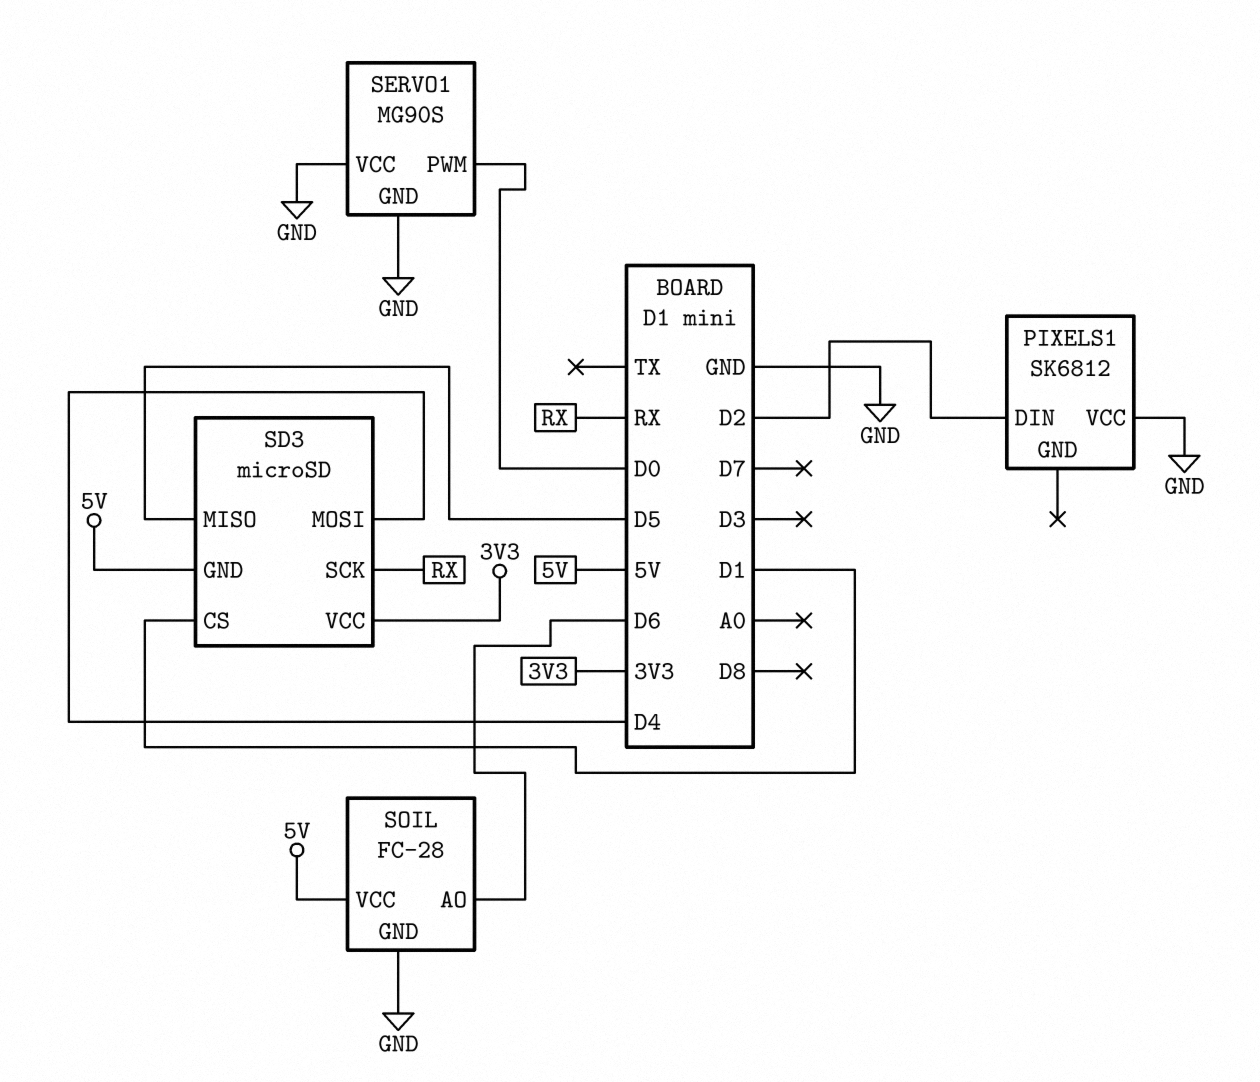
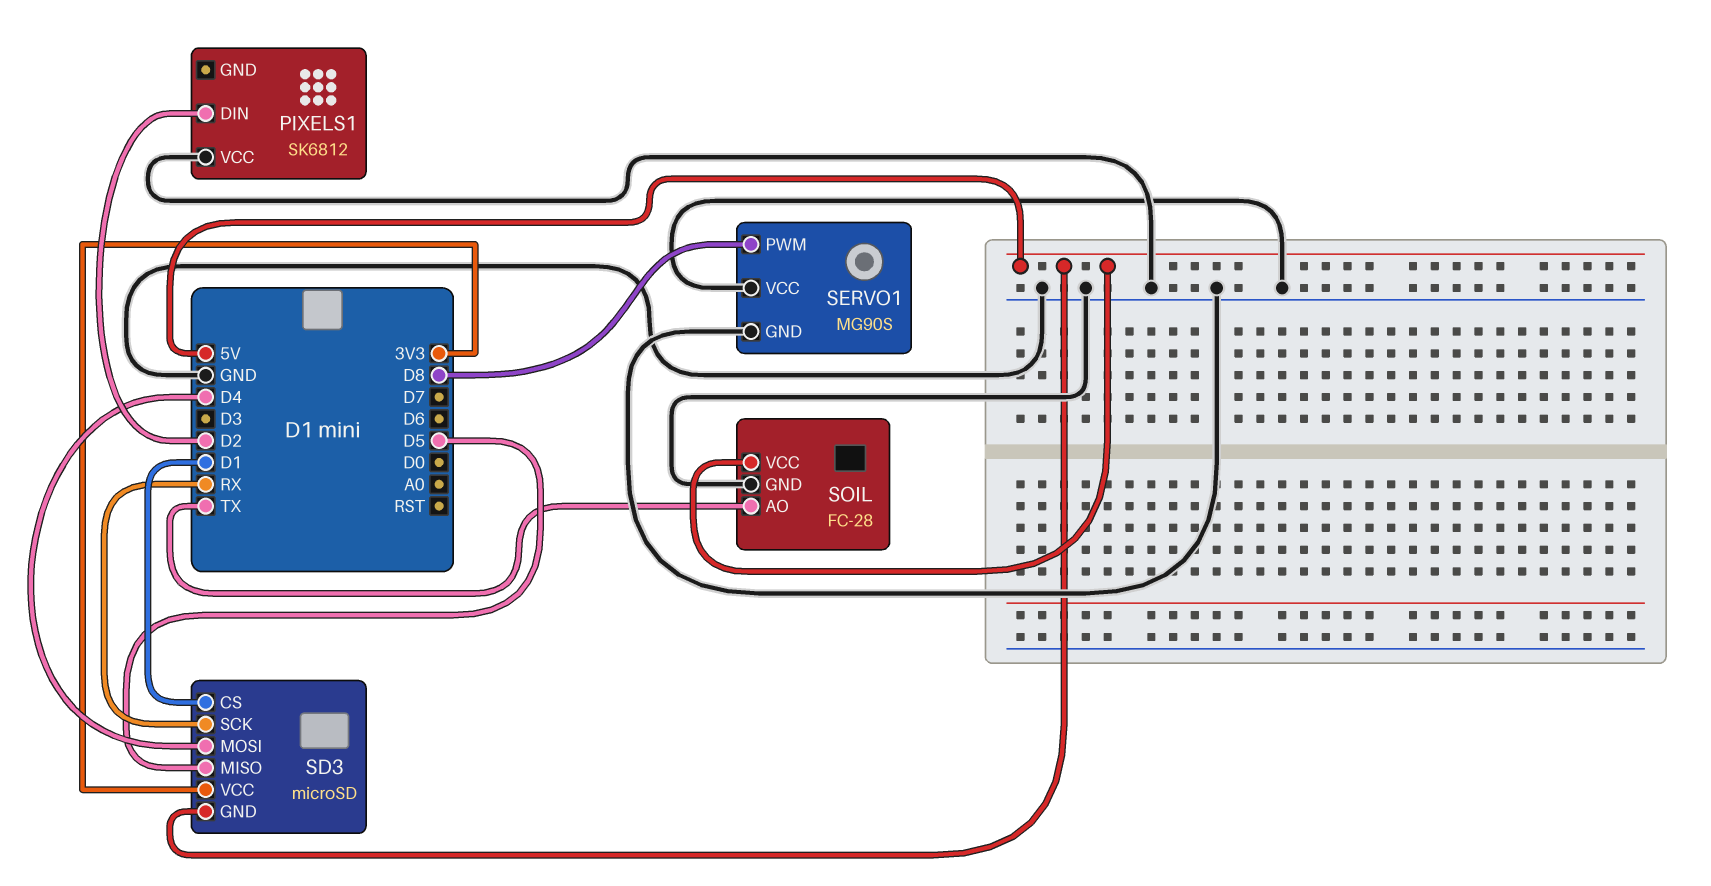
SERVO1 pin PWM: D0 -> D8
SOIL pin AO: D6 -> TX

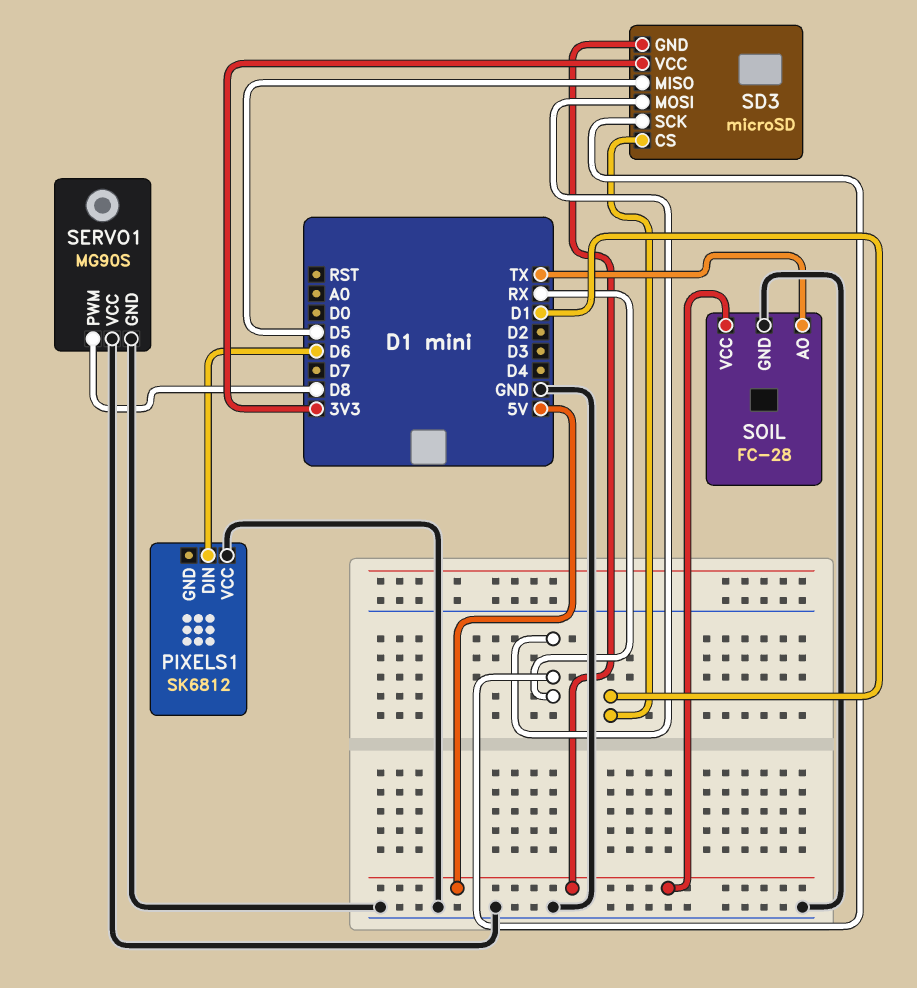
PIXELS1 pin DIN: D2 -> D6
SD3 pin MOSI: D4 -> RX

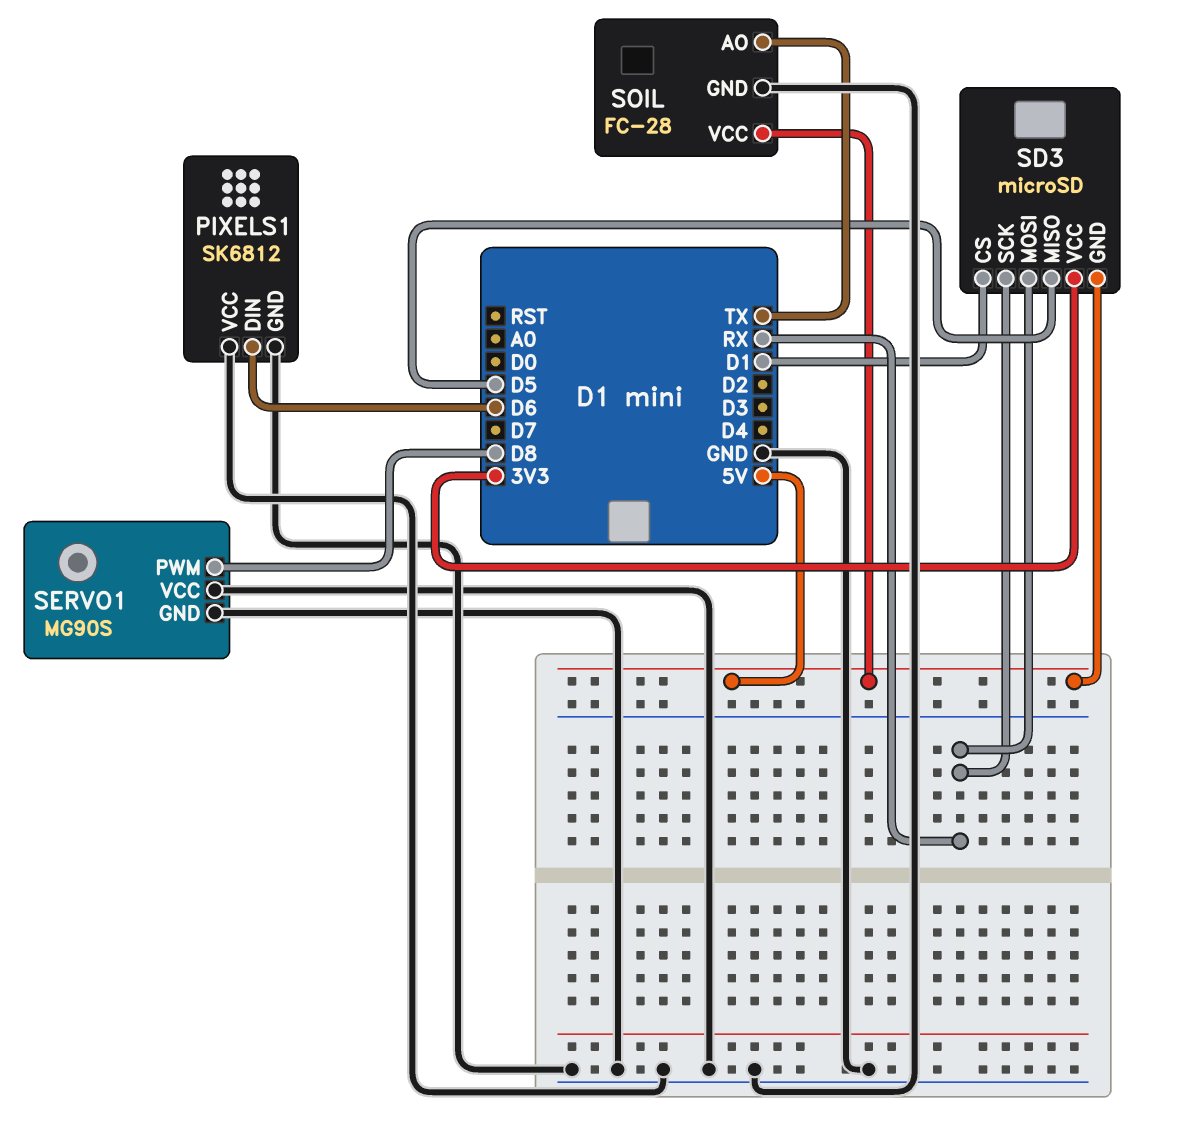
PIXELS1 pin GND: none -> GND

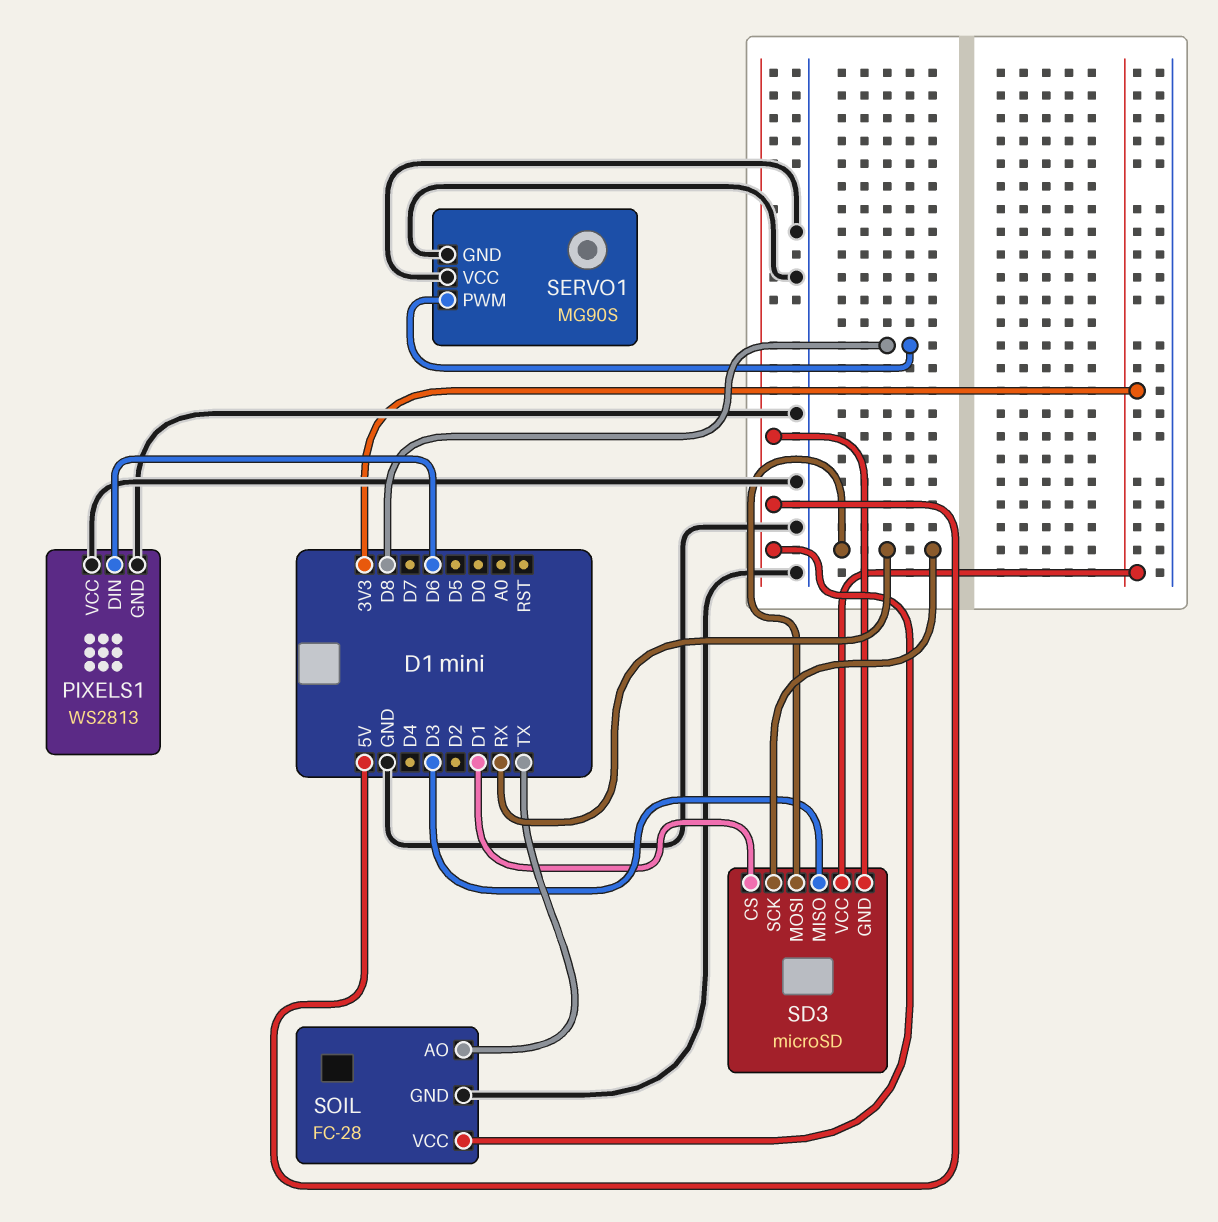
PIXELS1: SK6812 -> WS2813
SD3 pin MISO: D5 -> D3

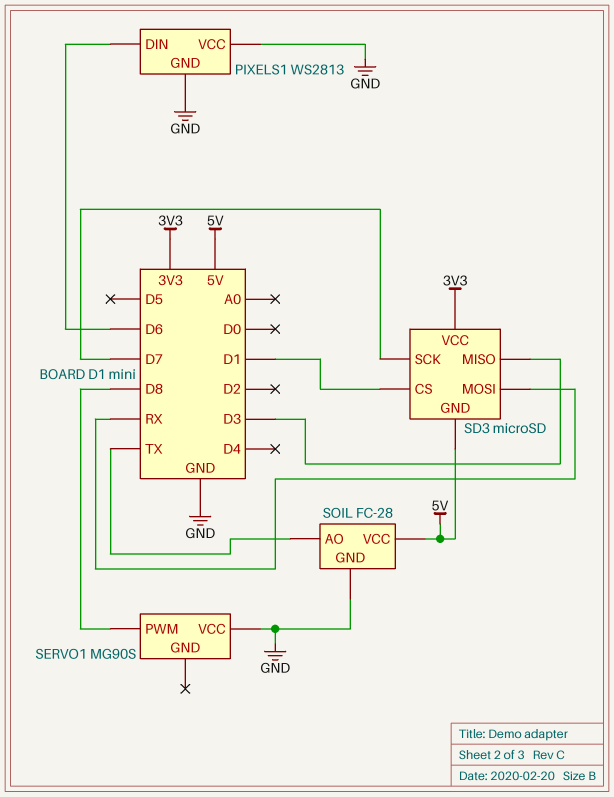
SD3 pin SCK: RX -> D7
SERVO1 pin GND: GND -> none

